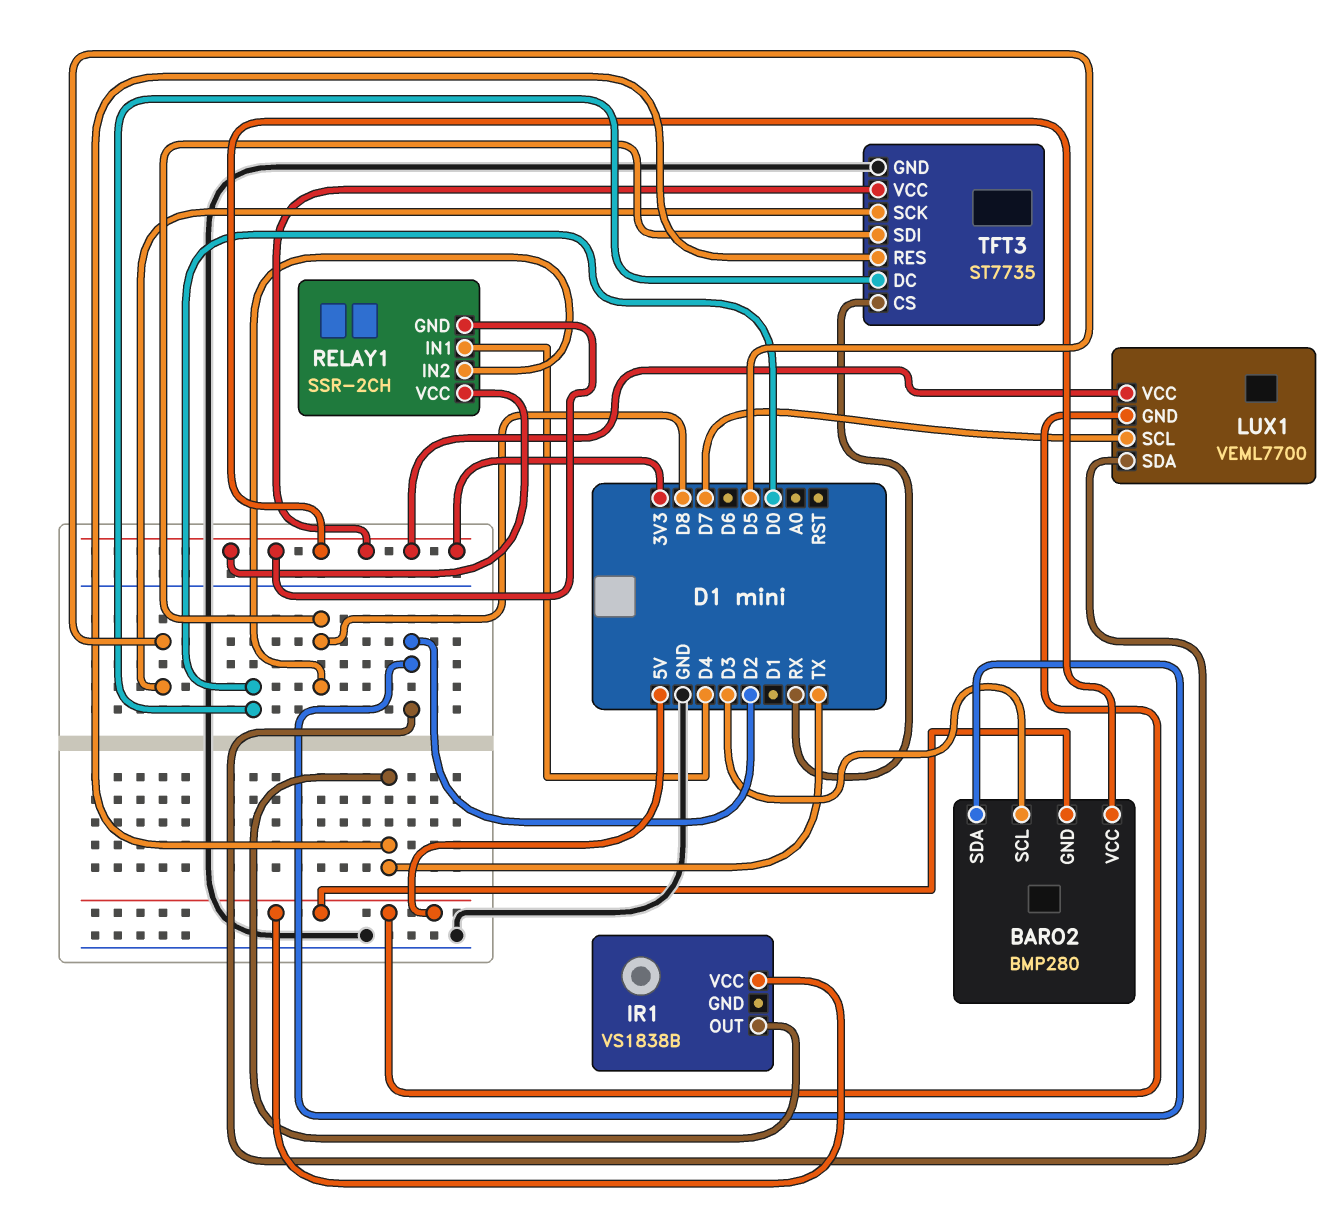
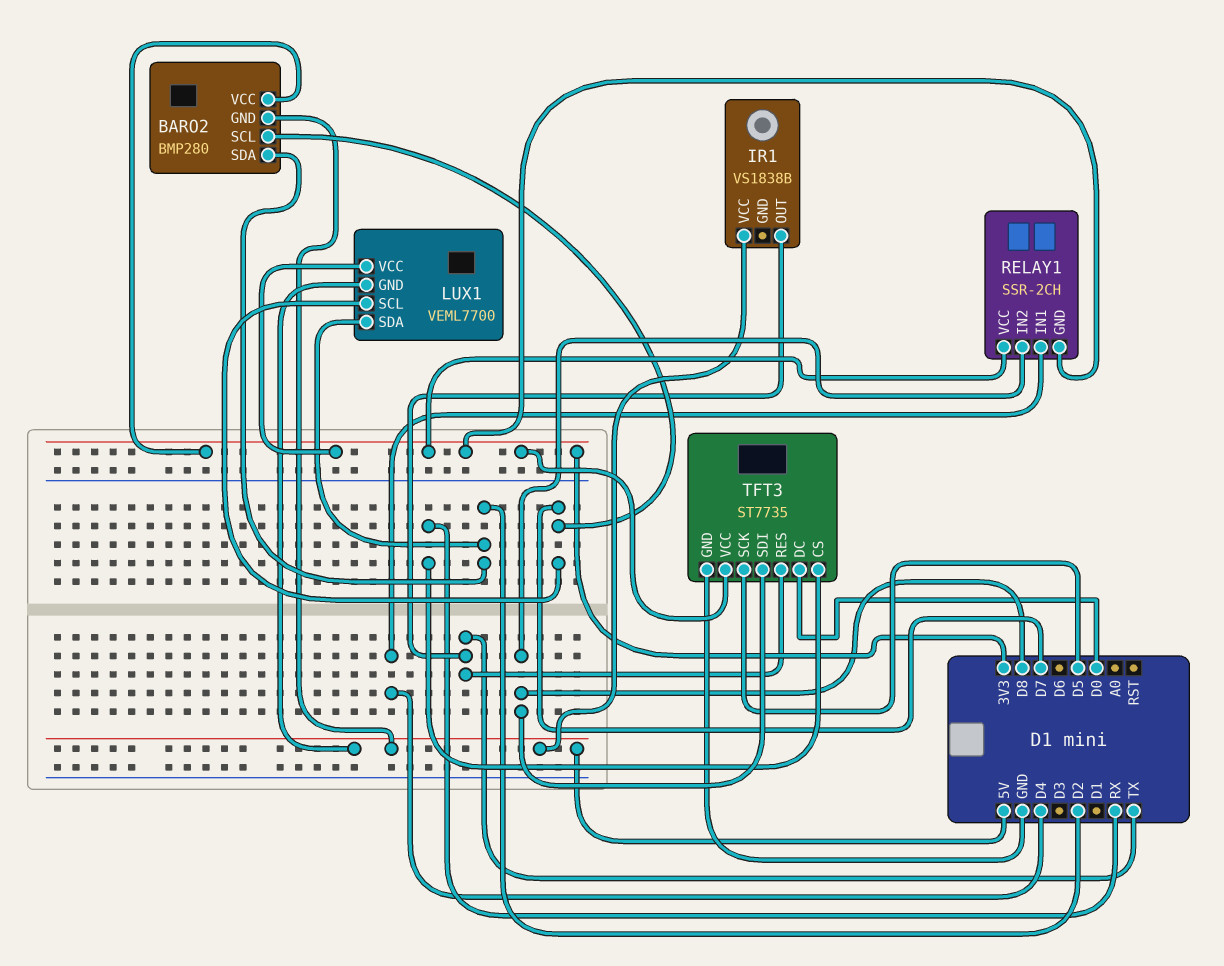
BARO2 pin SCL: D3 -> D7

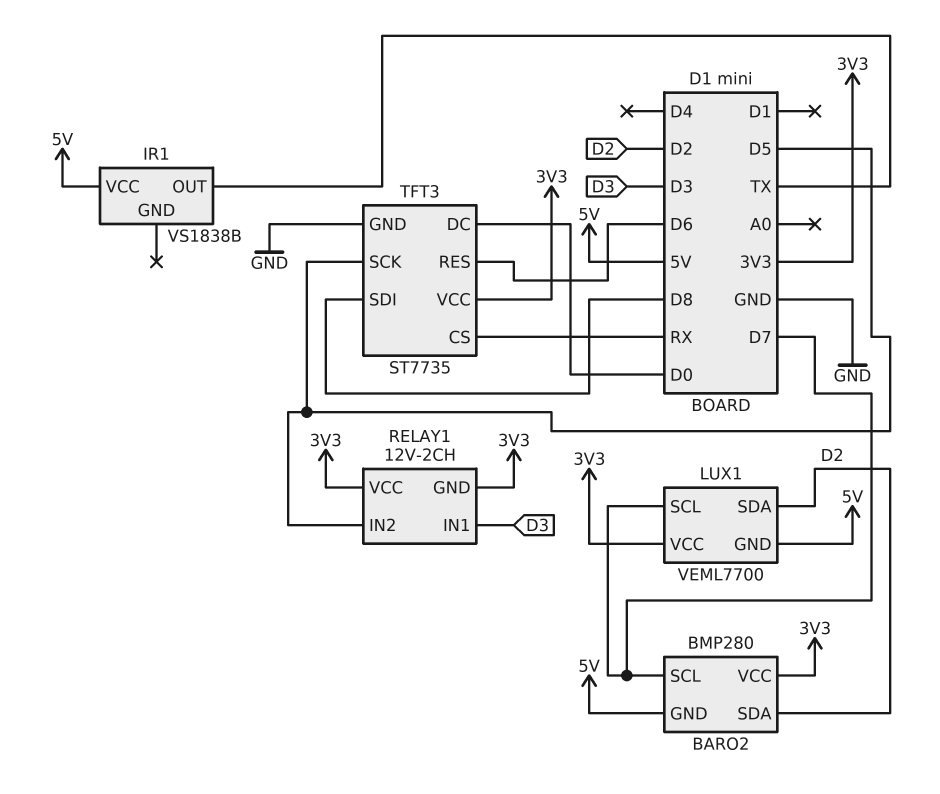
RELAY1: SSR-2CH -> 12V-2CH
RELAY1 pin IN1: D4 -> D3
RELAY1 pin IN2: D8 -> D5
TFT3 pin RES: TX -> D6

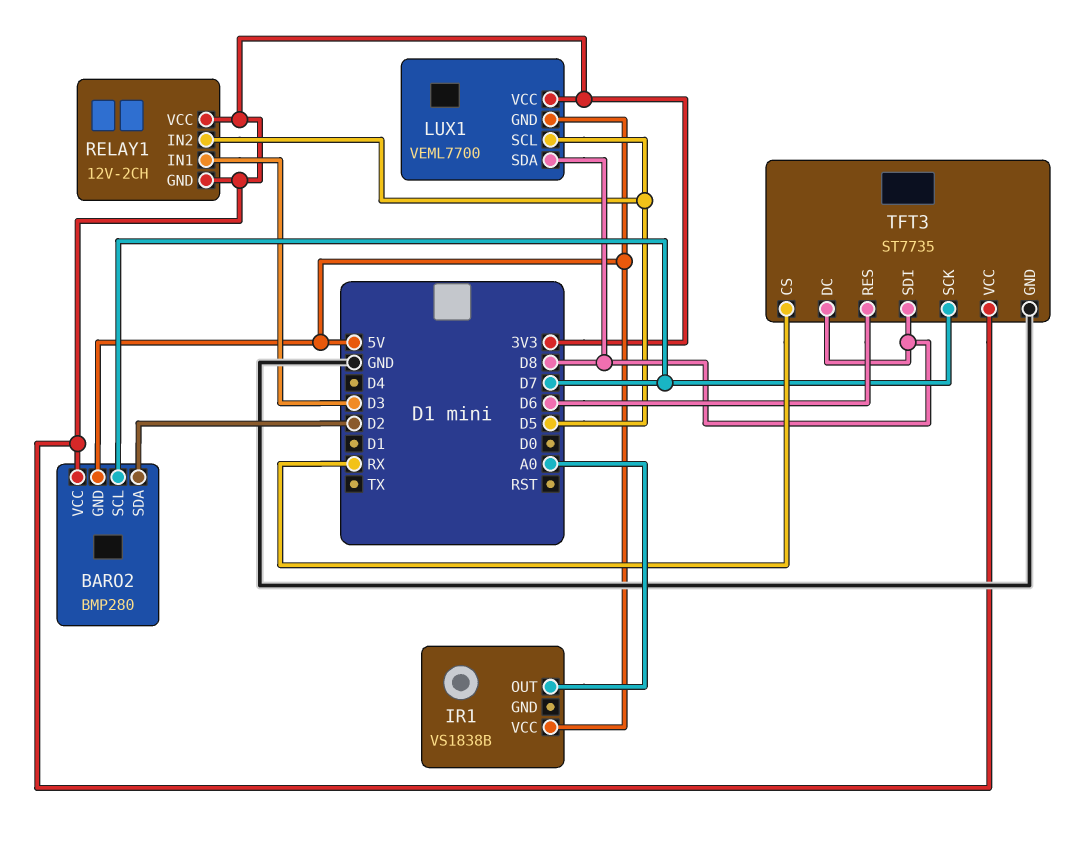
IR1 pin OUT: TX -> A0
LUX1 pin SCL: D7 -> D5
LUX1 pin SDA: D2 -> D8
TFT3 pin DC: D0 -> D8
TFT3 pin SCK: D5 -> D7

